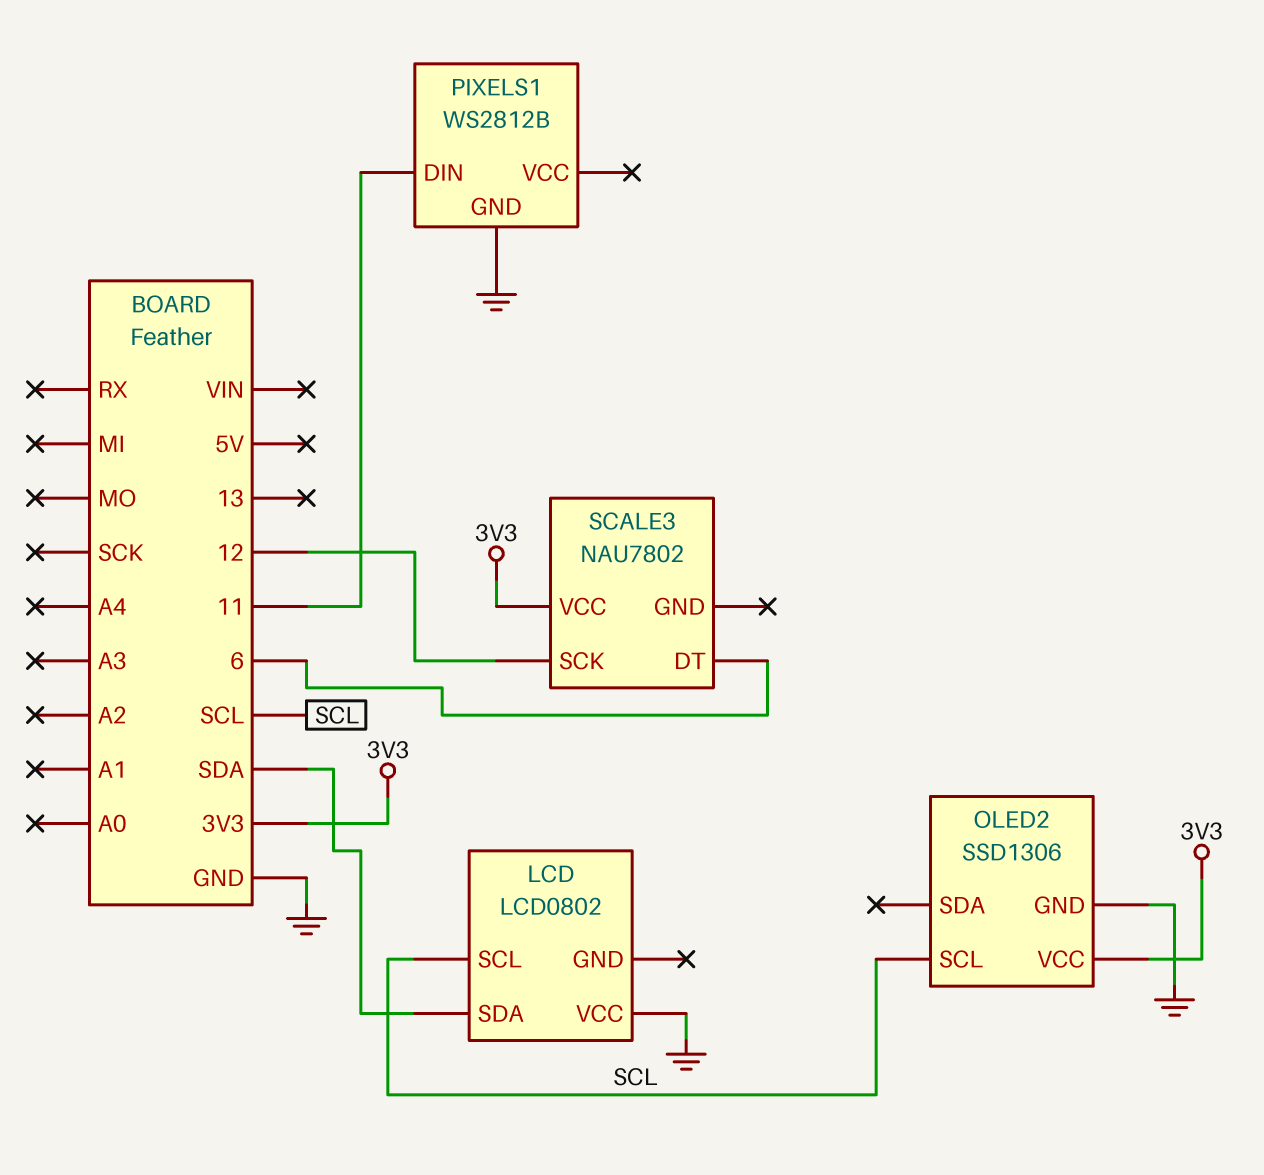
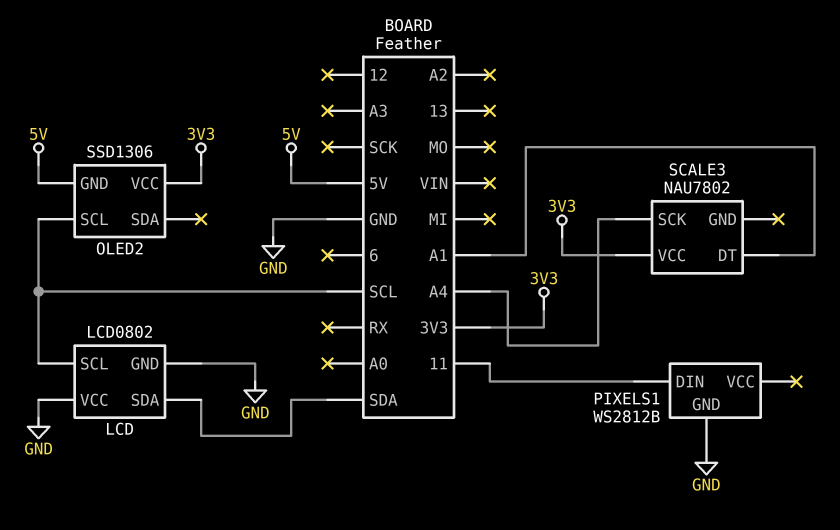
LCD pin GND: none -> GND
OLED2 pin GND: GND -> 5V
SCALE3 pin DT: 6 -> A1
SCALE3 pin SCK: 12 -> A4

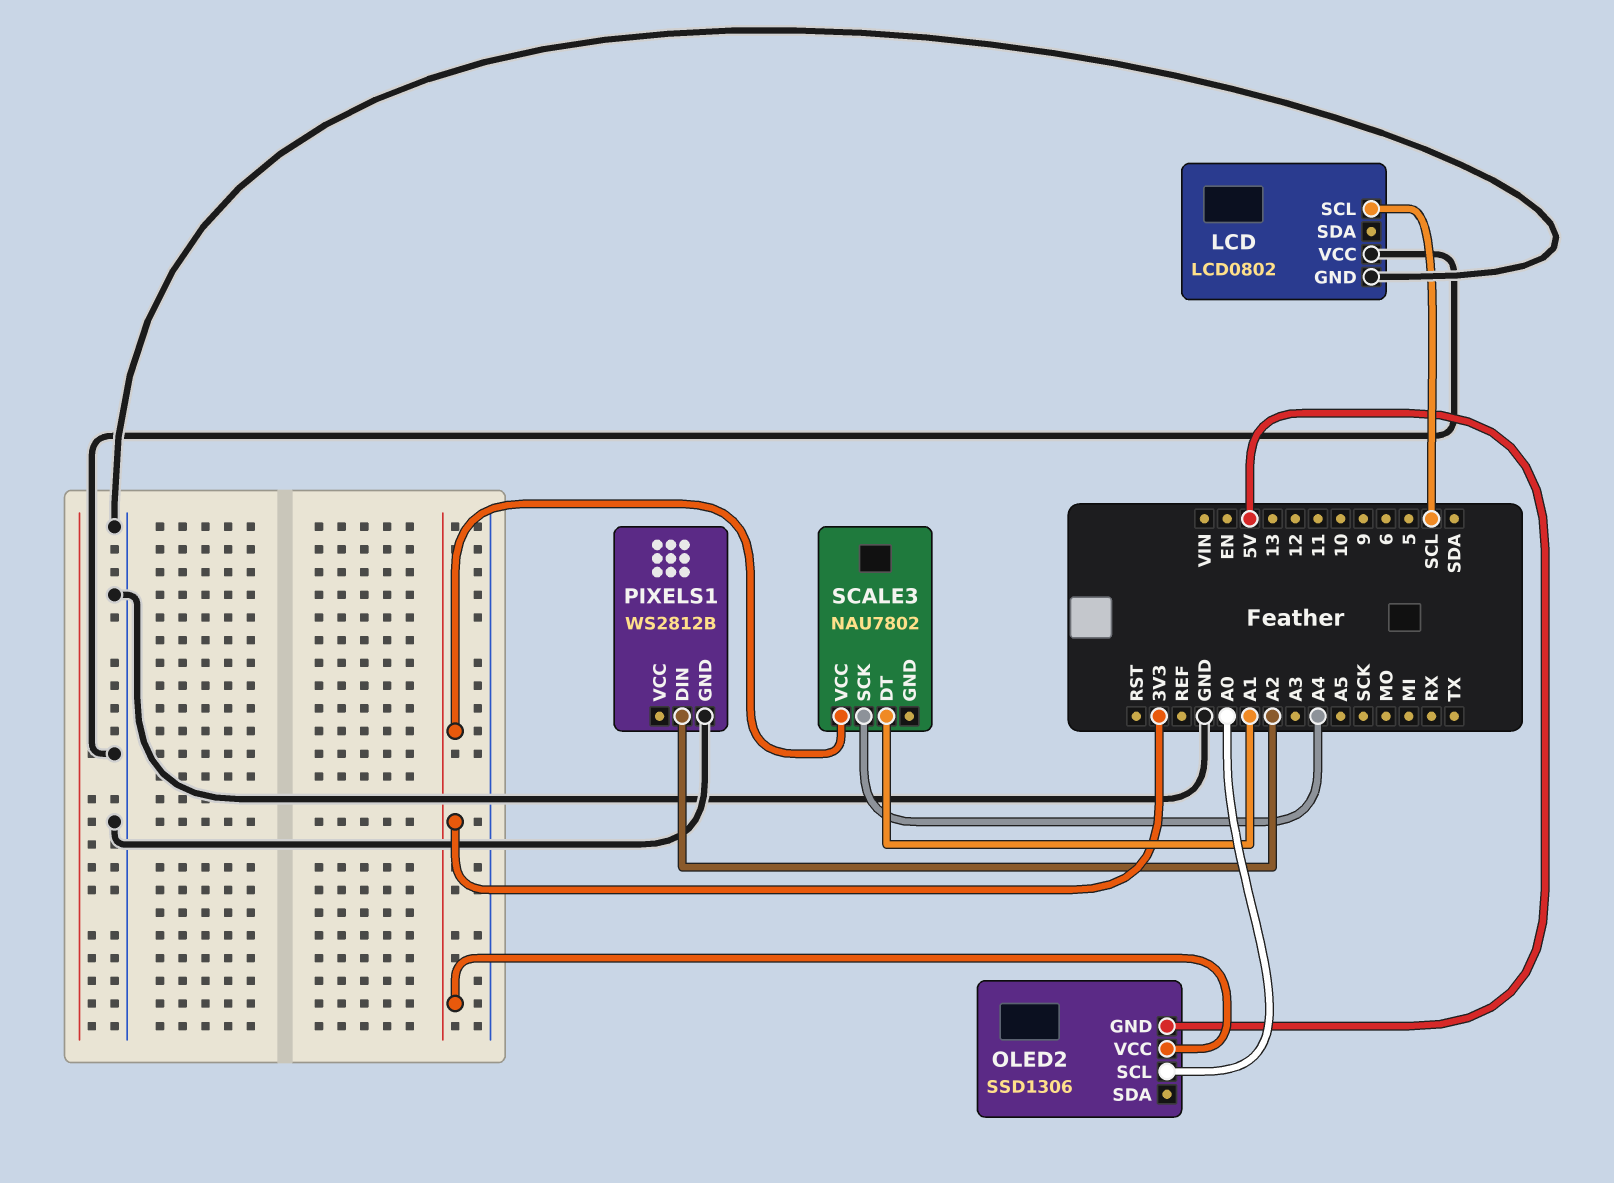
LCD pin SDA: SDA -> none
OLED2 pin SCL: SCL -> A0
PIXELS1 pin DIN: 11 -> A2

